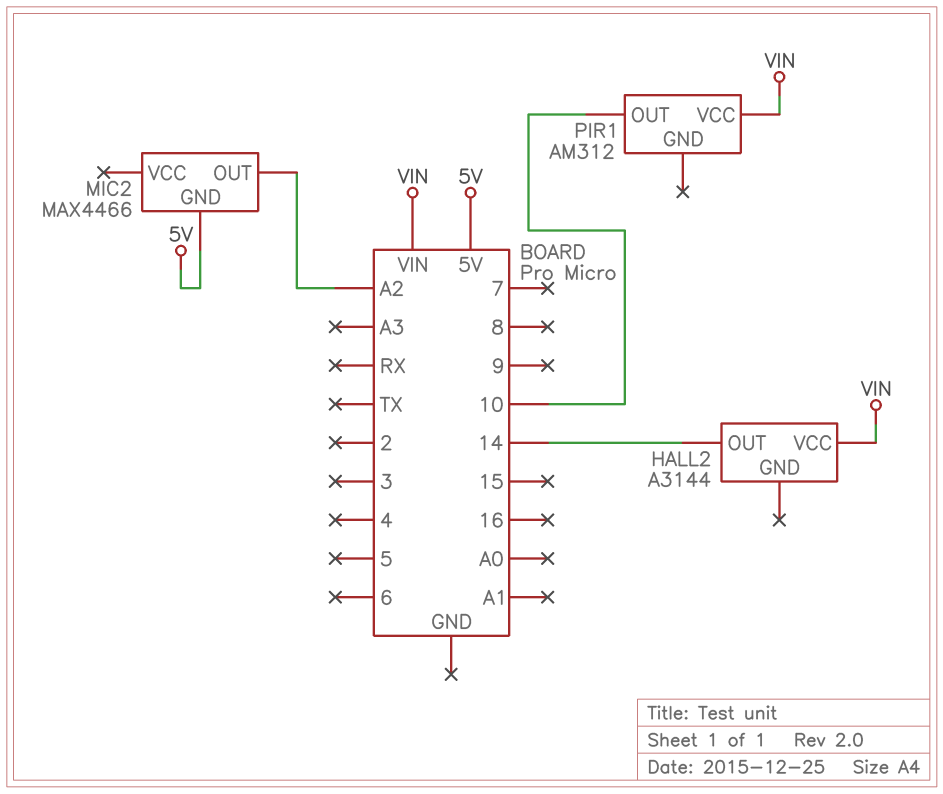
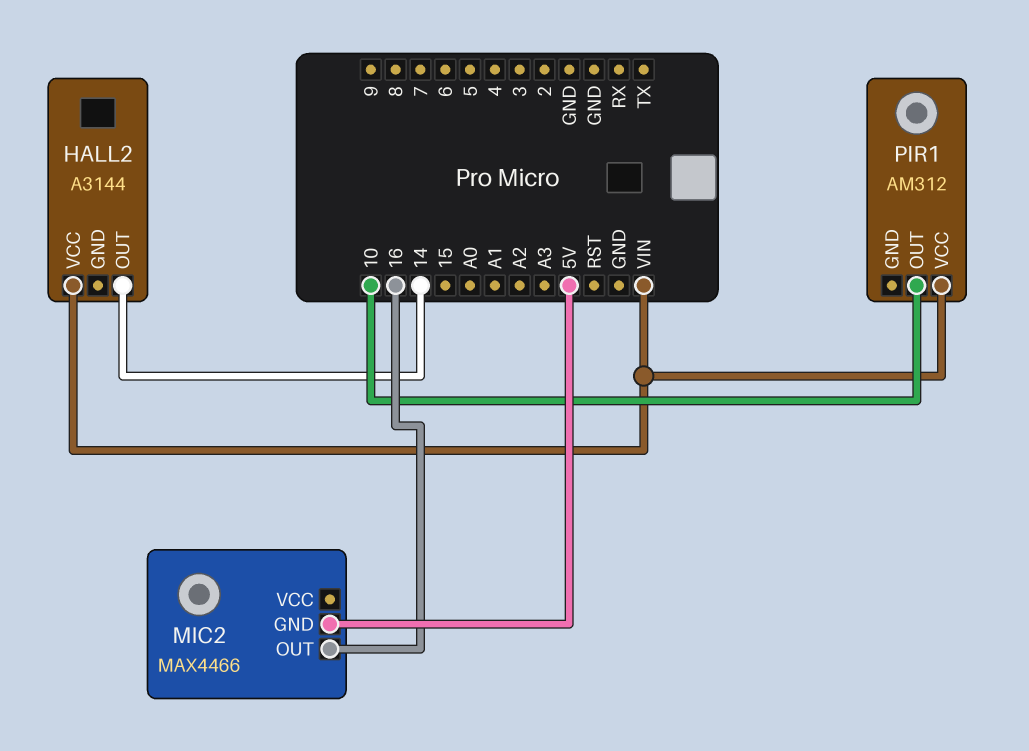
MIC2 pin OUT: A2 -> 16

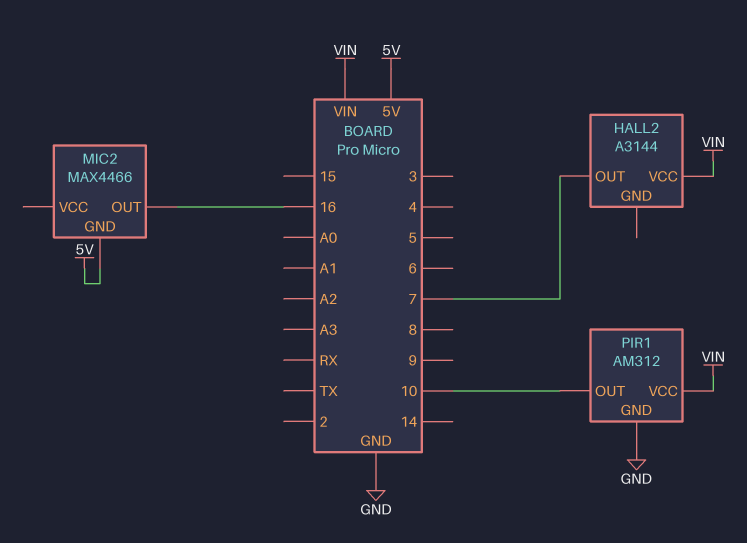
HALL2 pin OUT: 14 -> 7
PIR1 pin GND: none -> GND

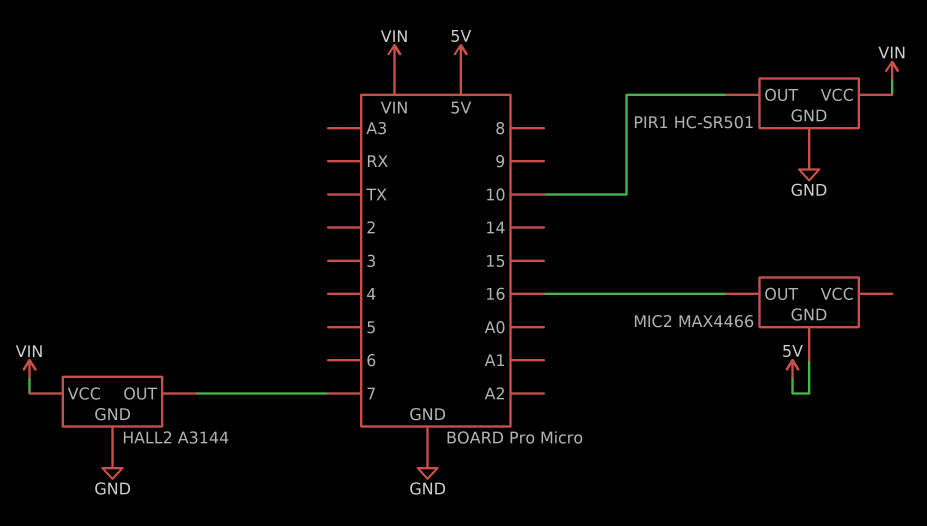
HALL2 pin GND: none -> GND
PIR1: AM312 -> HC-SR501

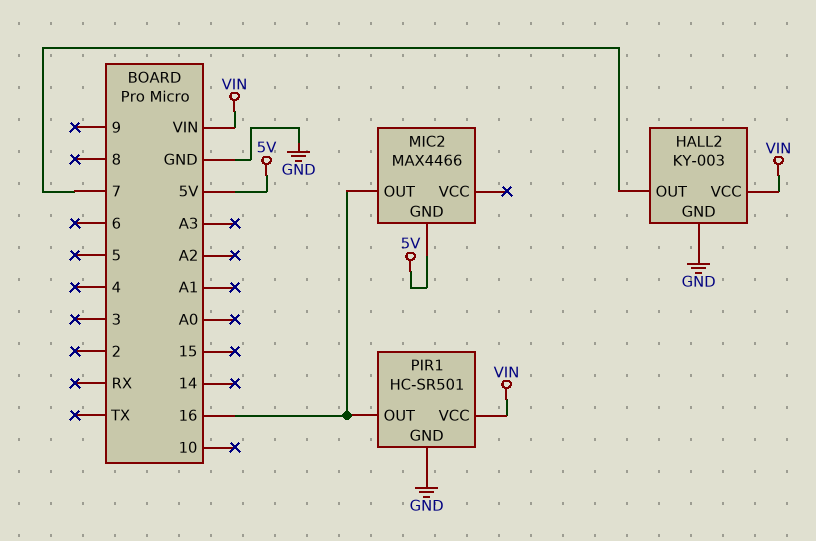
HALL2: A3144 -> KY-003
PIR1 pin OUT: 10 -> 16

